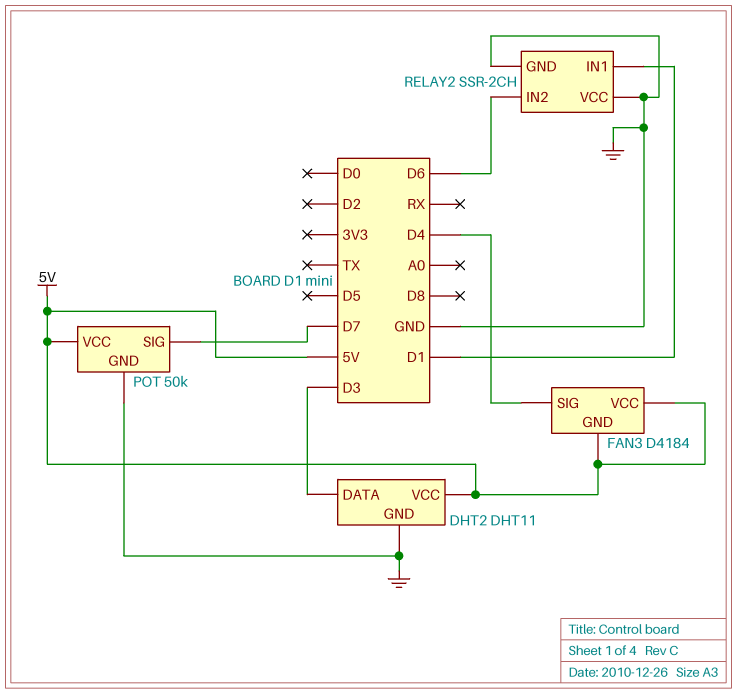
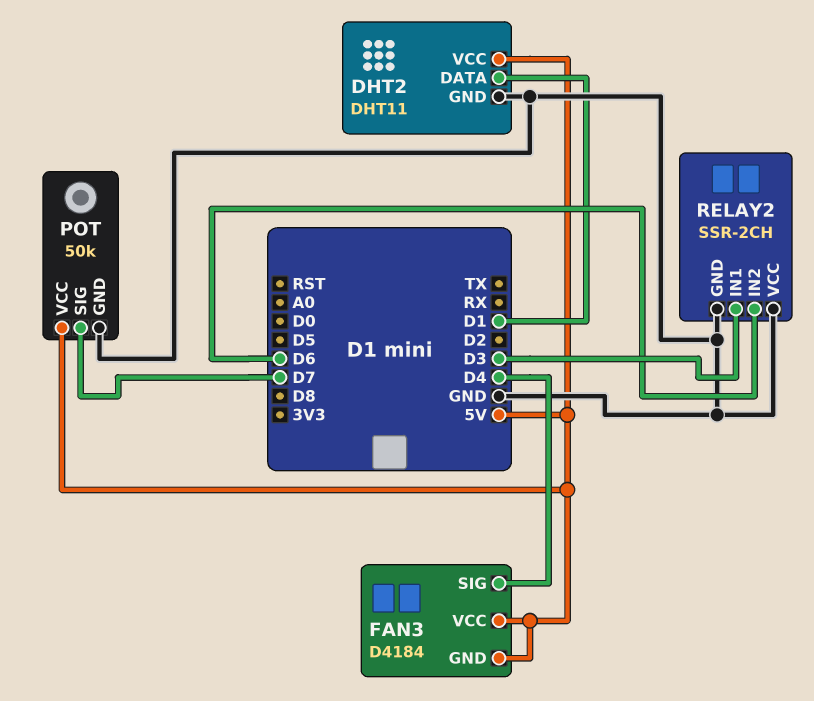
DHT2 pin DATA: D3 -> D1
RELAY2 pin IN1: D1 -> D3

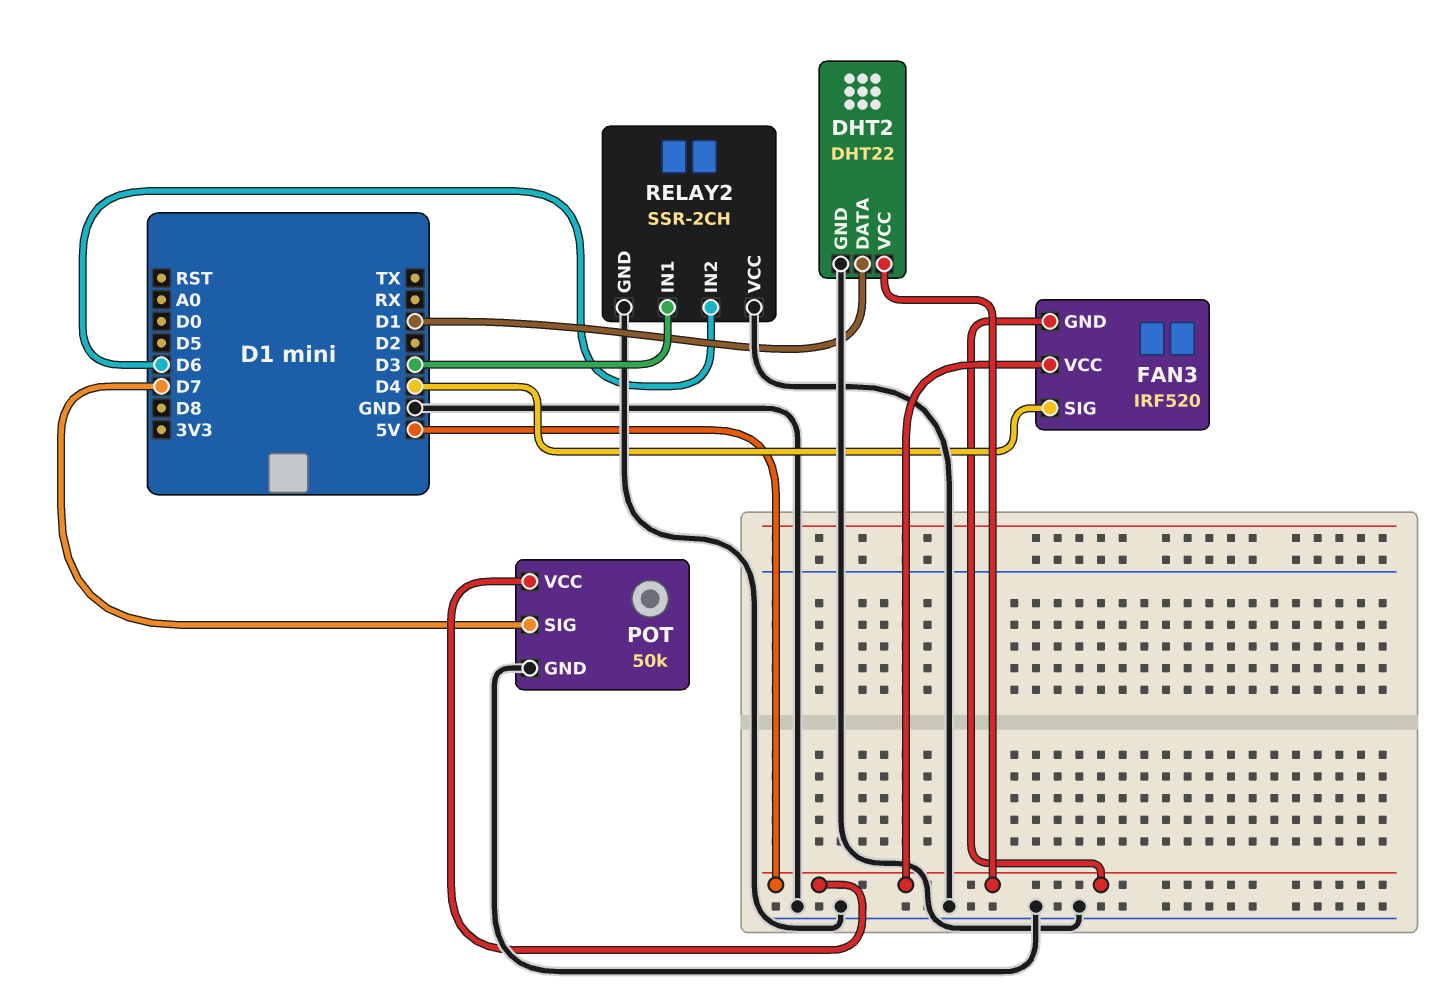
DHT2: DHT11 -> DHT22
FAN3: D4184 -> IRF520

